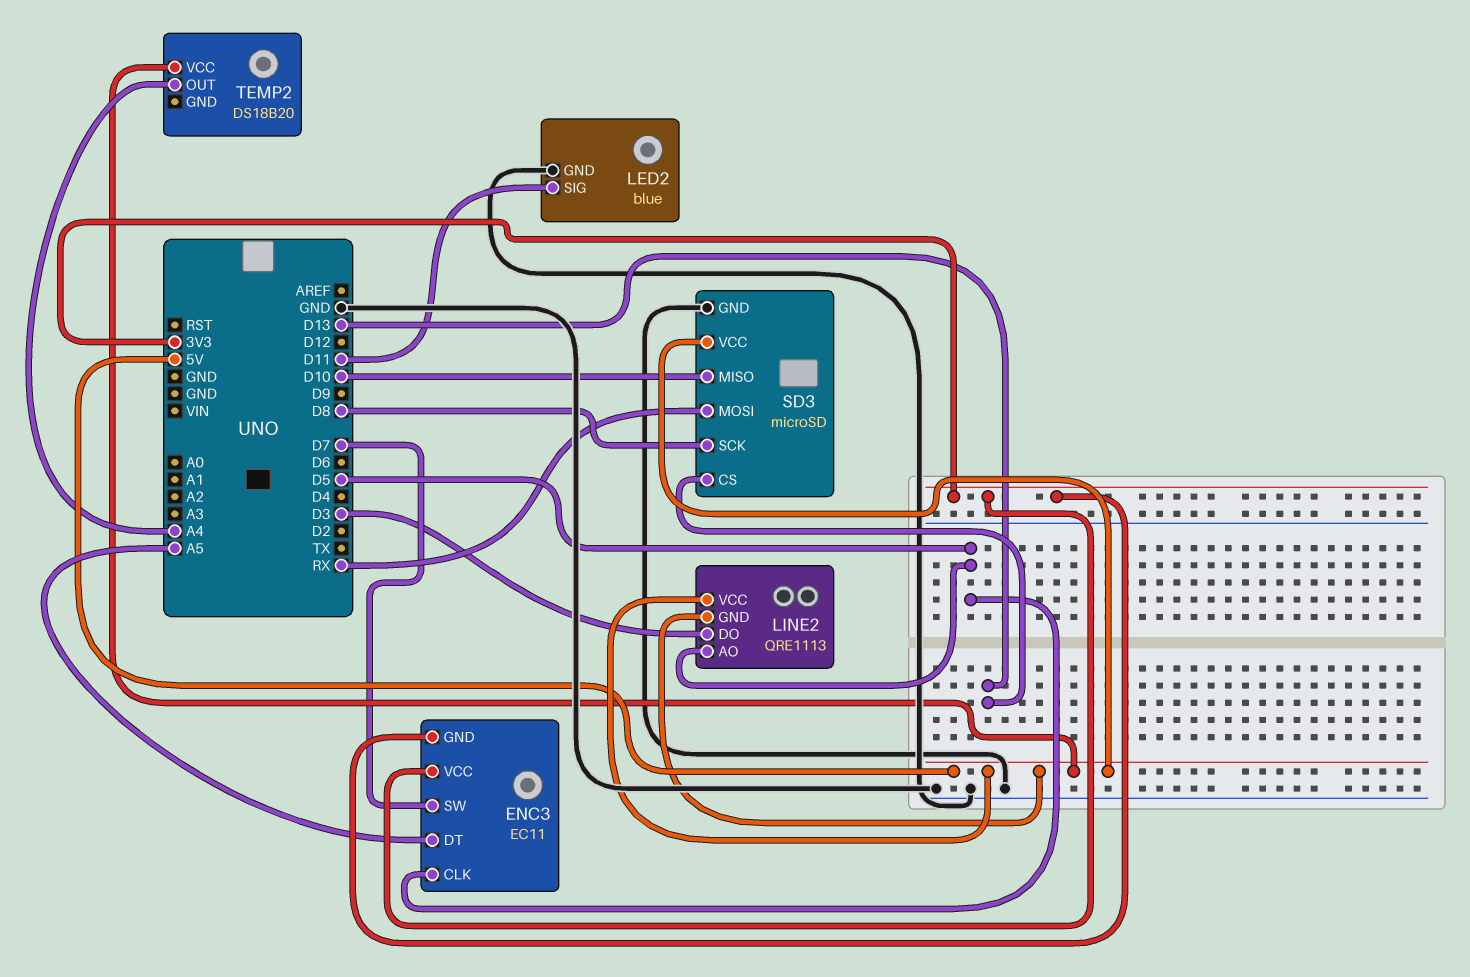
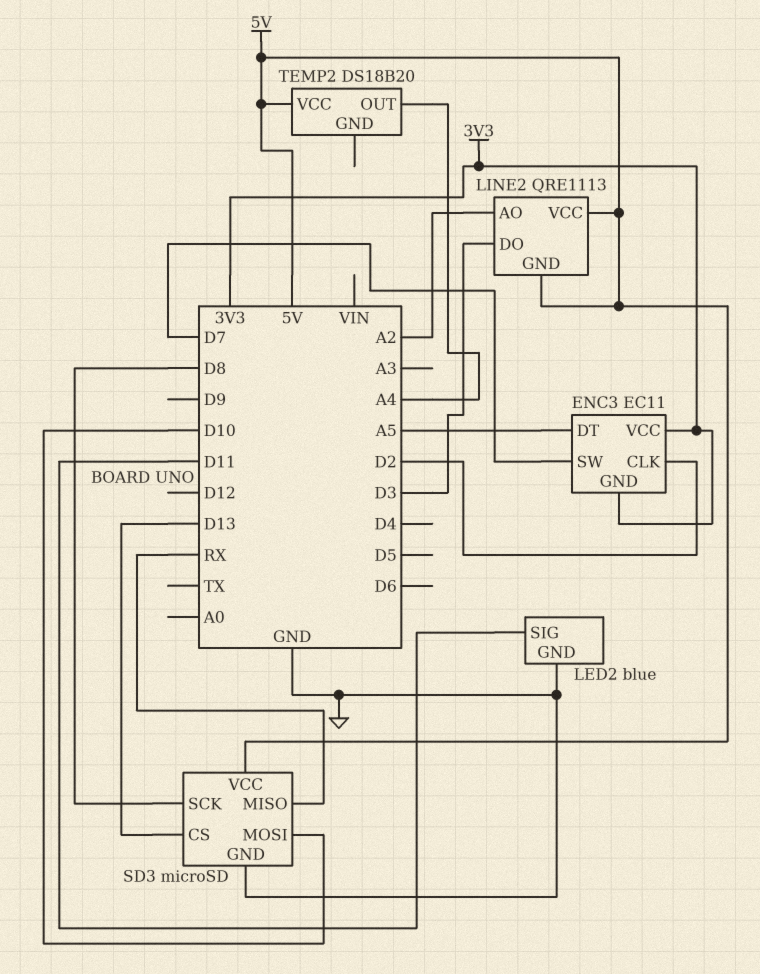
ENC3 pin CLK: D5 -> D2
LINE2 pin AO: D5 -> A2
SD3 pin MISO: D10 -> RX
SD3 pin MOSI: RX -> D10

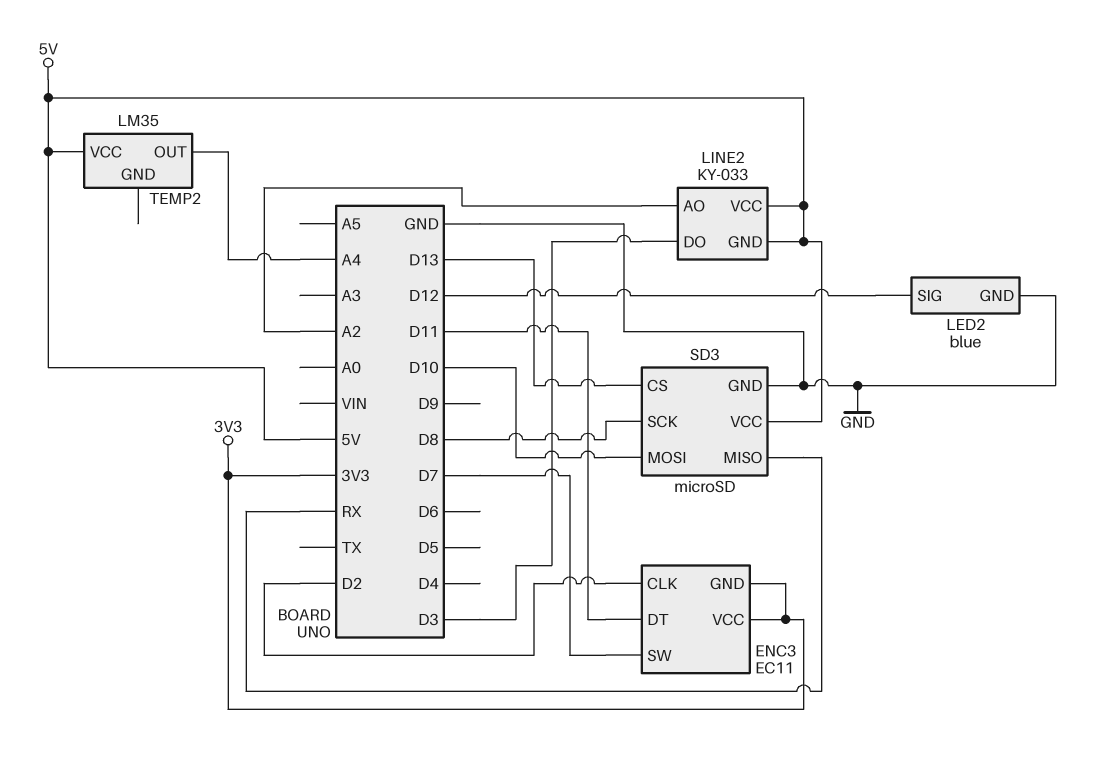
ENC3 pin DT: A5 -> D11
LED2 pin SIG: D11 -> D12
LINE2: QRE1113 -> KY-033
TEMP2: DS18B20 -> LM35

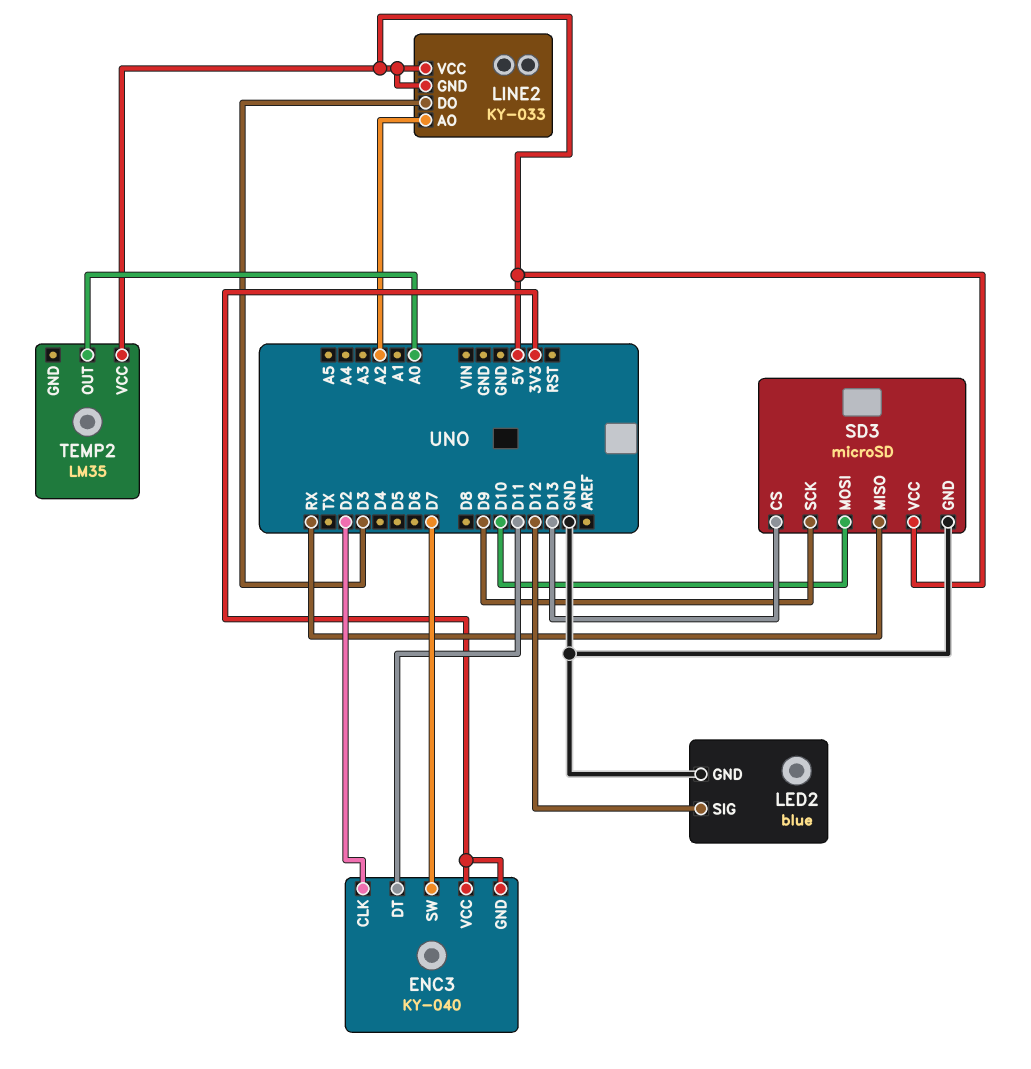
ENC3: EC11 -> KY-040
SD3 pin SCK: D8 -> D9
TEMP2 pin OUT: A4 -> A0

